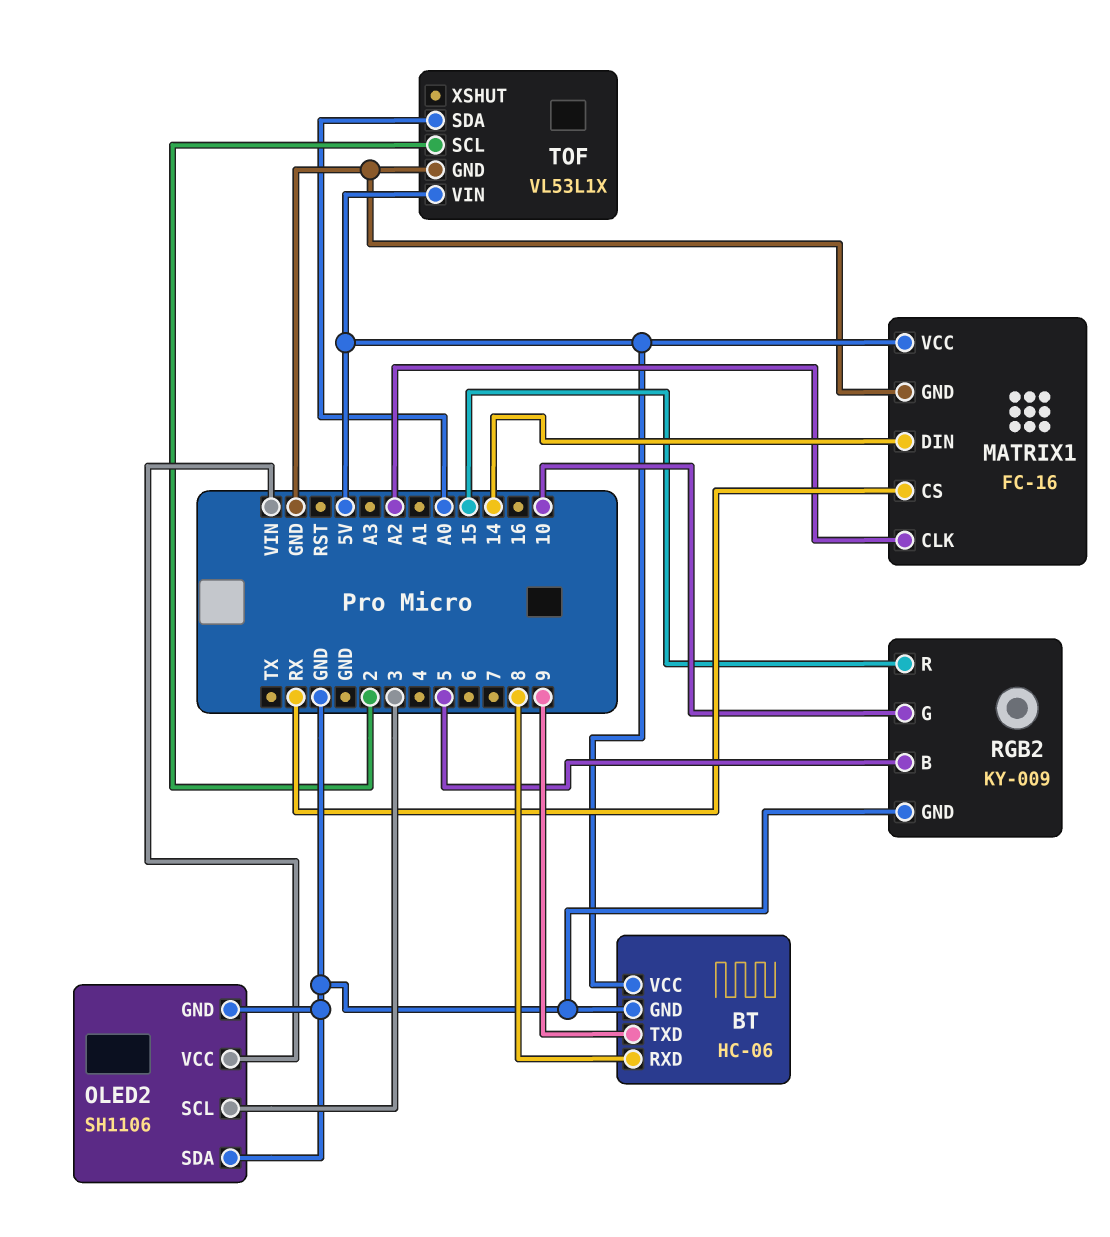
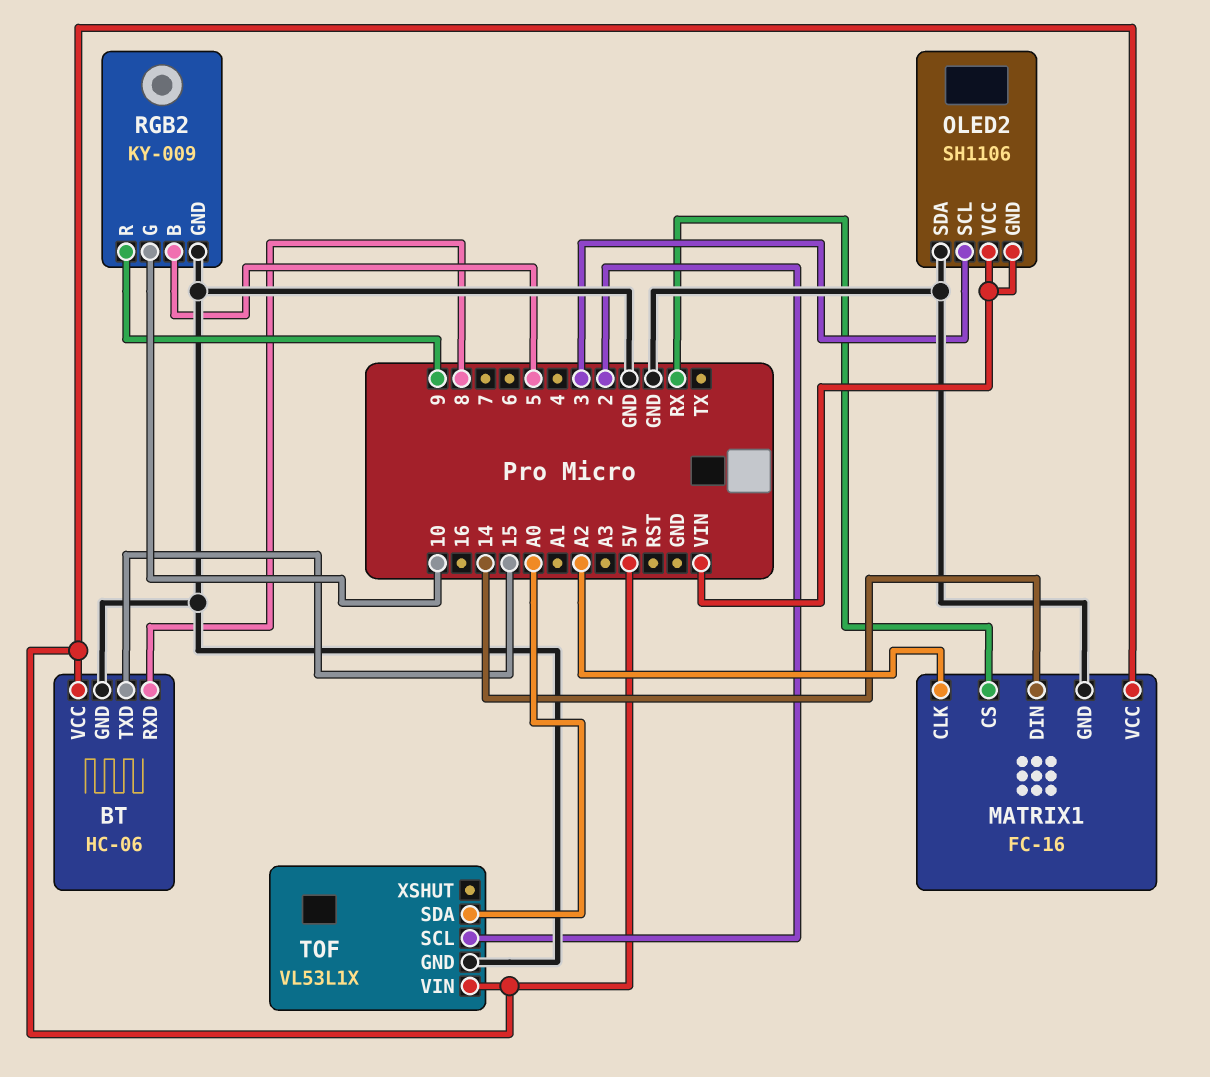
BT pin TXD: 9 -> 15
OLED2 pin GND: GND -> VIN
RGB2 pin R: 15 -> 9

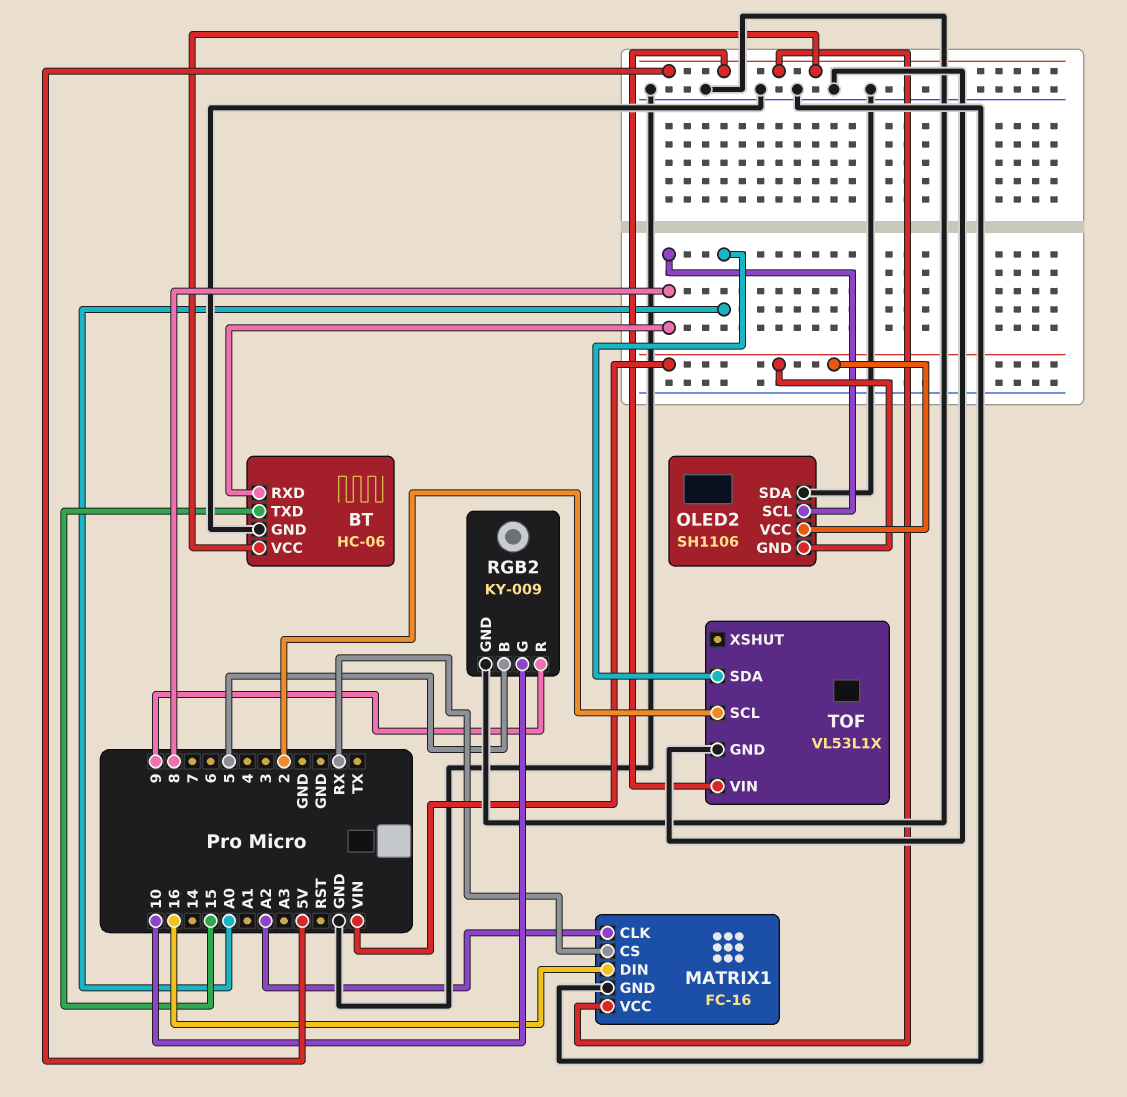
MATRIX1 pin DIN: 14 -> 16
OLED2 pin SCL: 3 -> 8

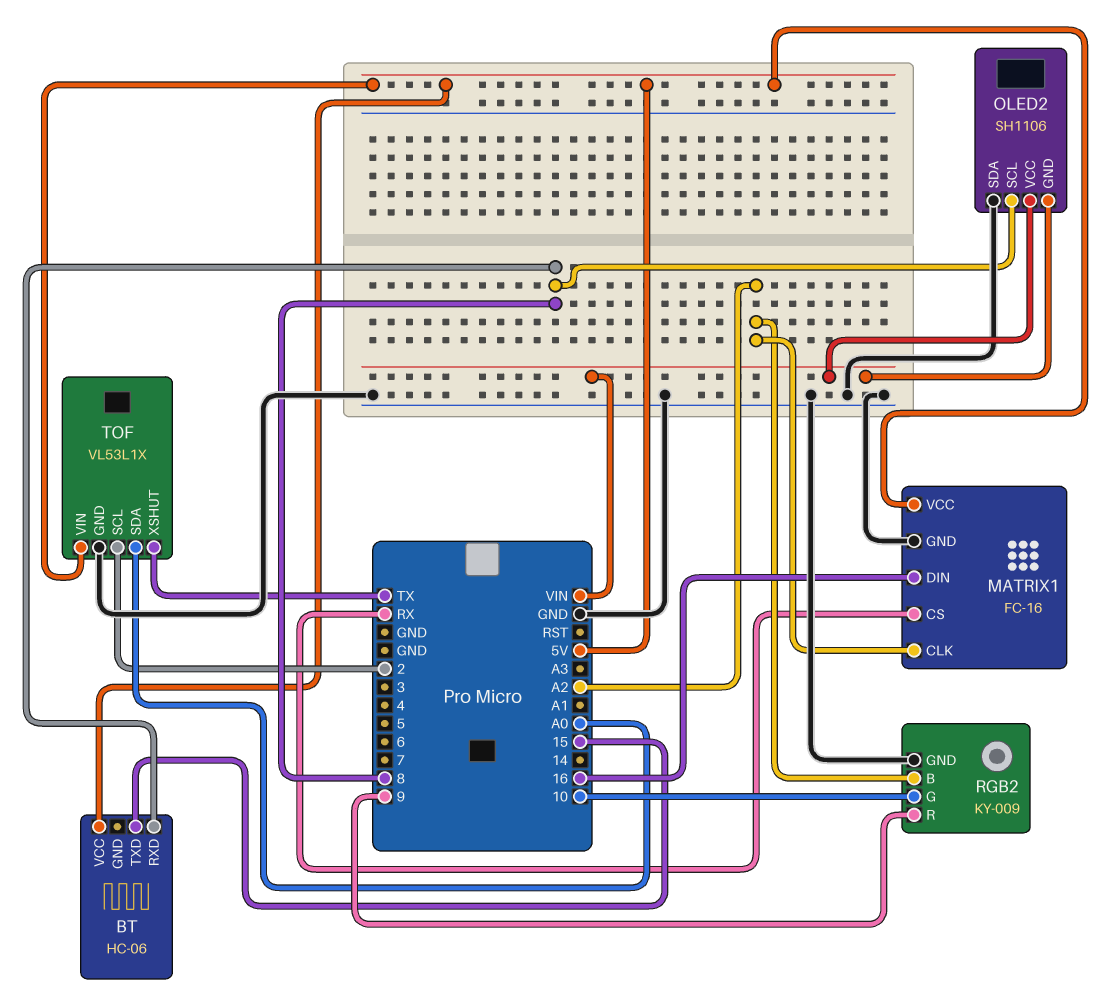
BT pin GND: GND -> none
RGB2 pin B: 5 -> A2
TOF pin XSHUT: none -> TX

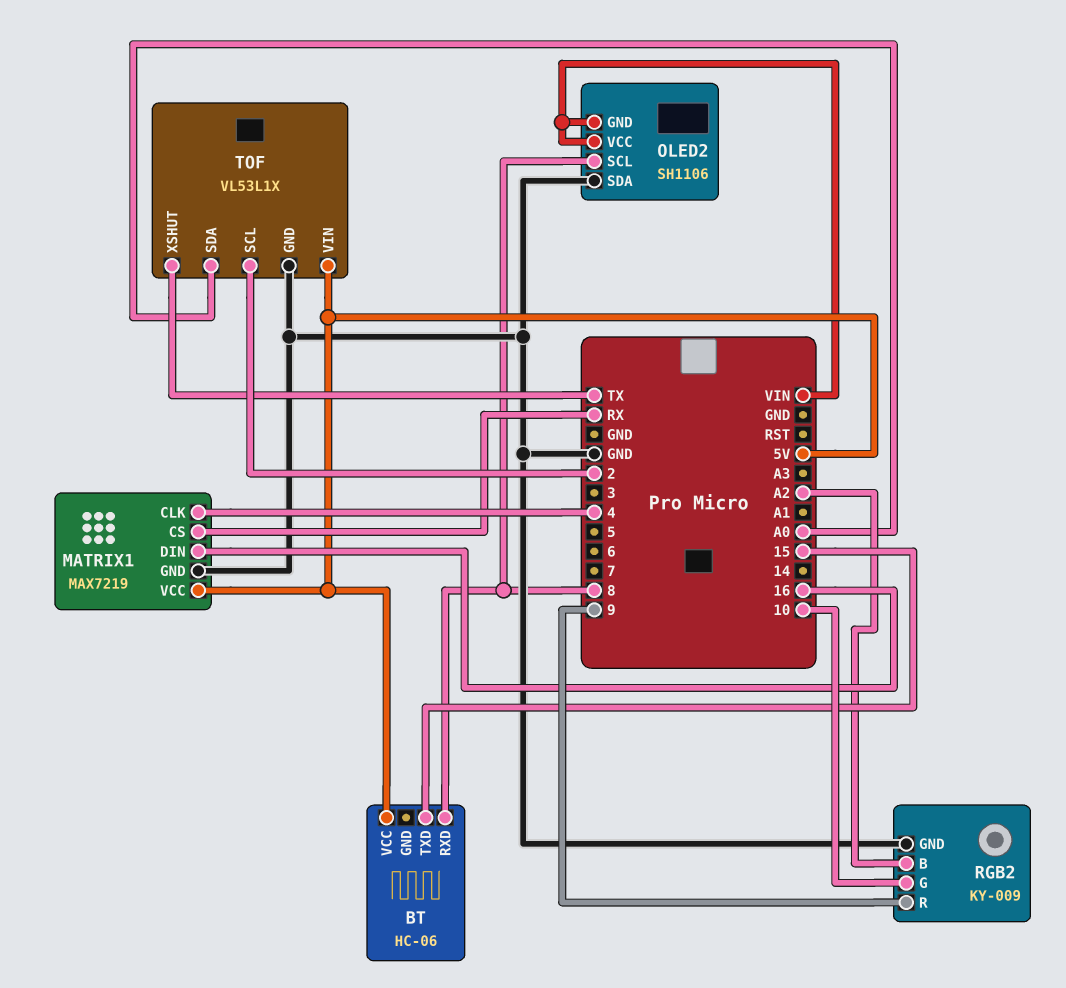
MATRIX1: FC-16 -> MAX7219
MATRIX1 pin CLK: A2 -> 4

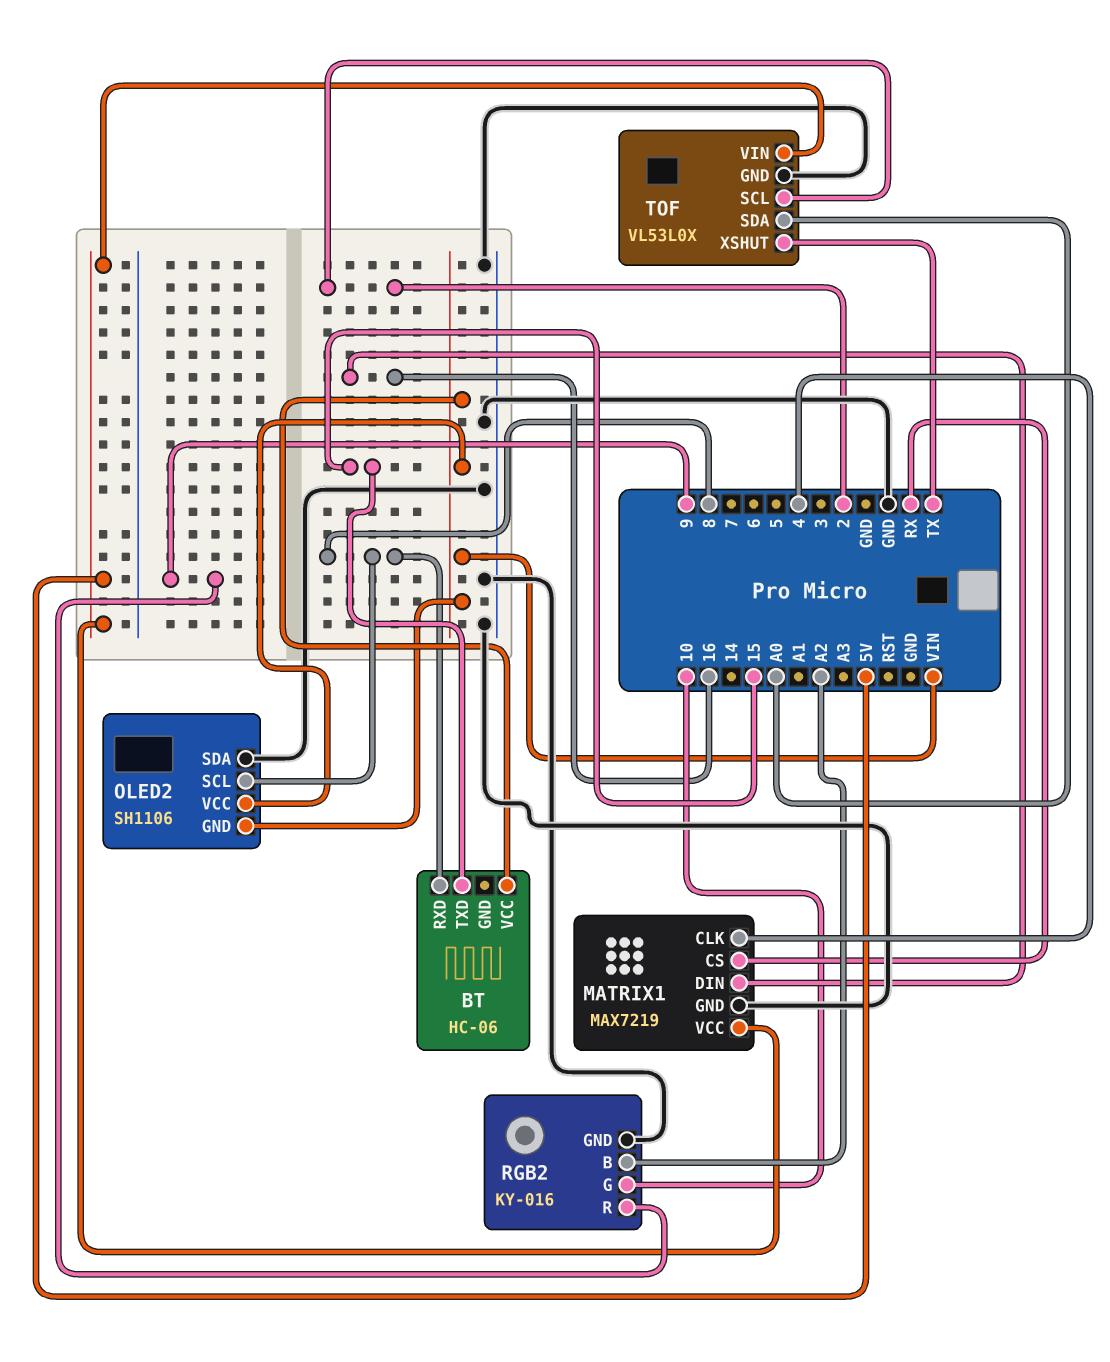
BT pin VCC: 5V -> VIN
RGB2: KY-009 -> KY-016
TOF: VL53L1X -> VL53L0X

